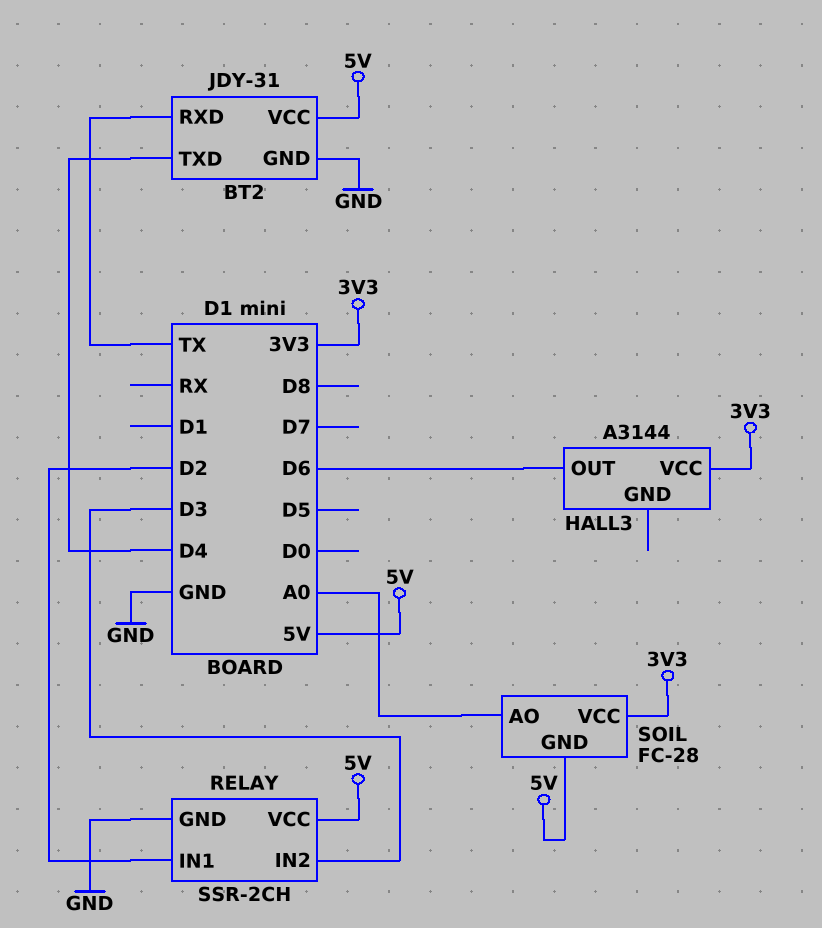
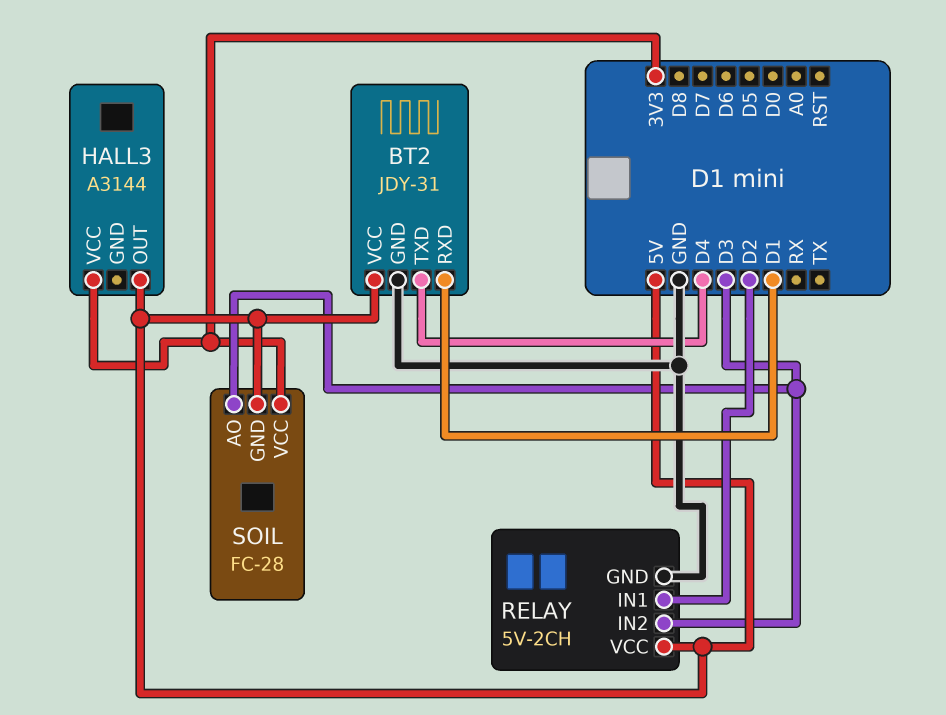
BT2 pin RXD: TX -> D1
HALL3 pin OUT: D6 -> 5V
RELAY: SSR-2CH -> 5V-2CH
SOIL pin AO: A0 -> D3

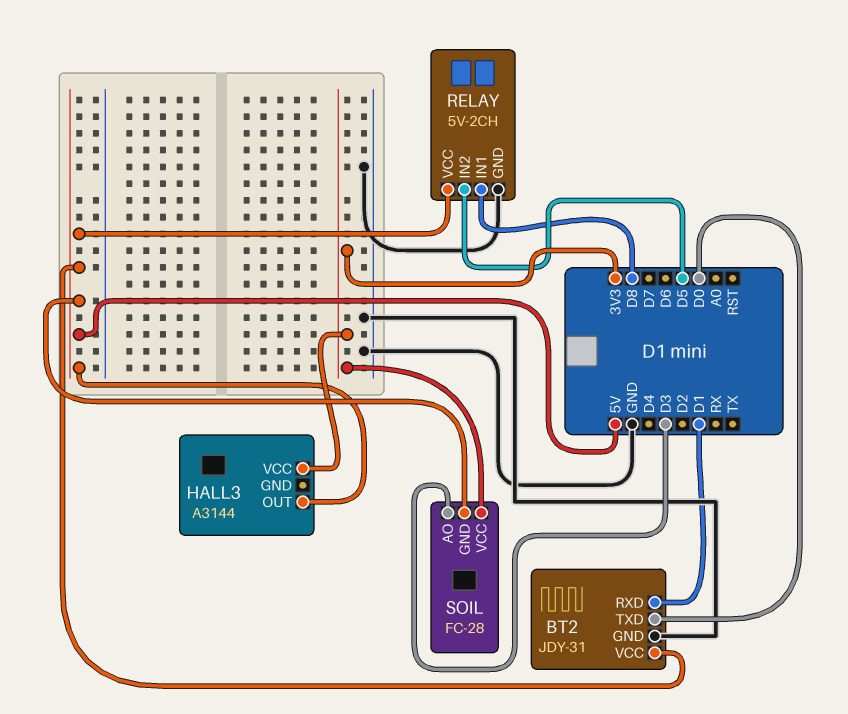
BT2 pin TXD: D4 -> D0
RELAY pin IN1: D2 -> D8
RELAY pin IN2: D3 -> D5

